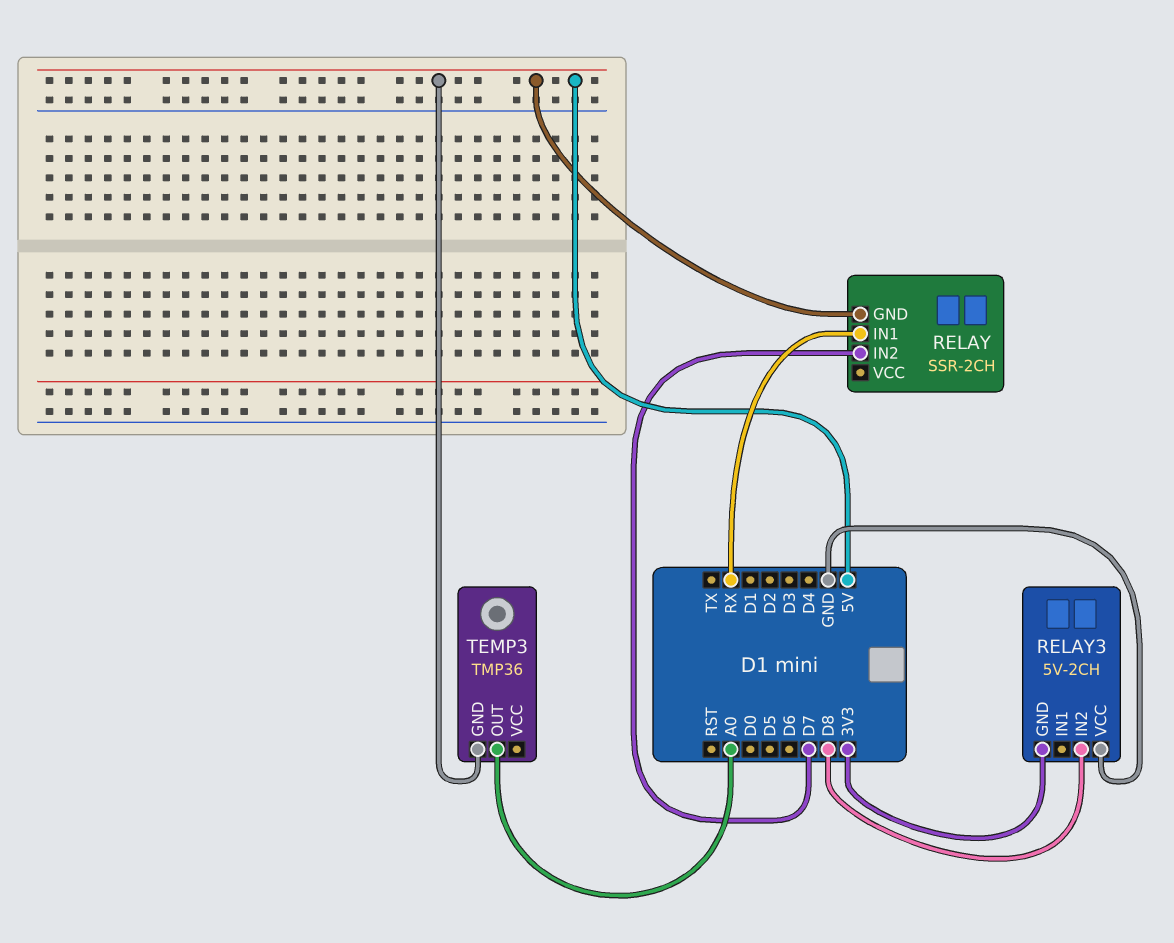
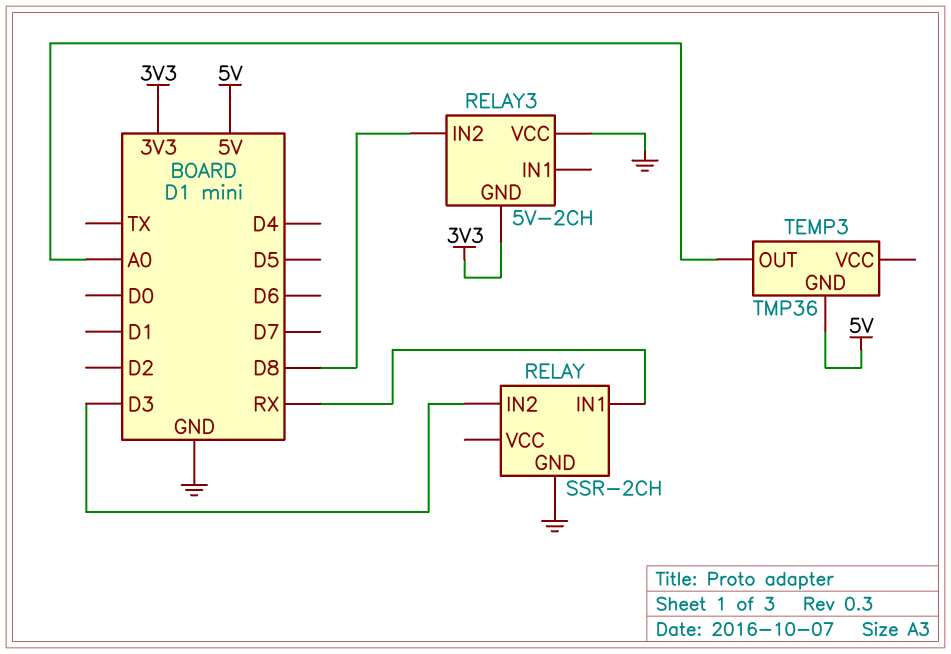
RELAY pin GND: 5V -> GND
RELAY pin IN2: D7 -> D3

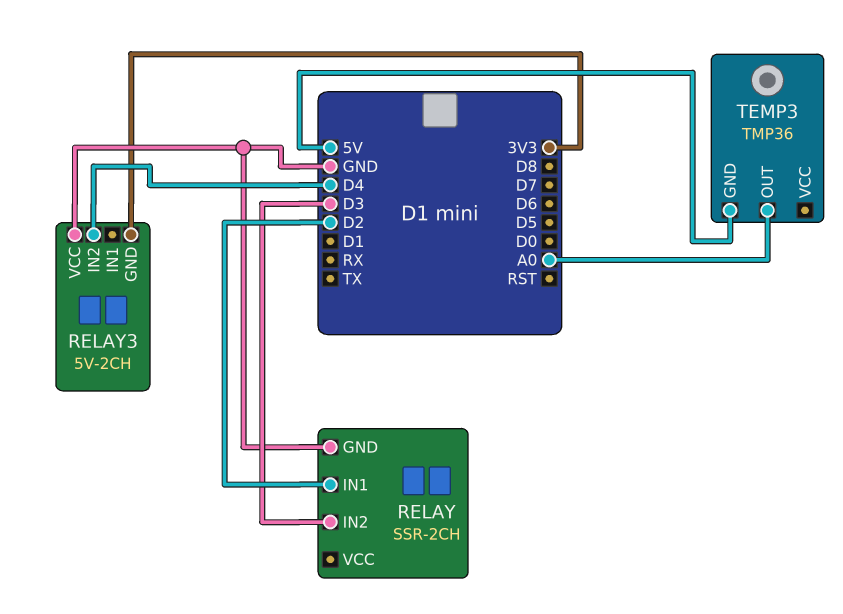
RELAY pin IN1: RX -> D2
RELAY3 pin IN2: D8 -> D4

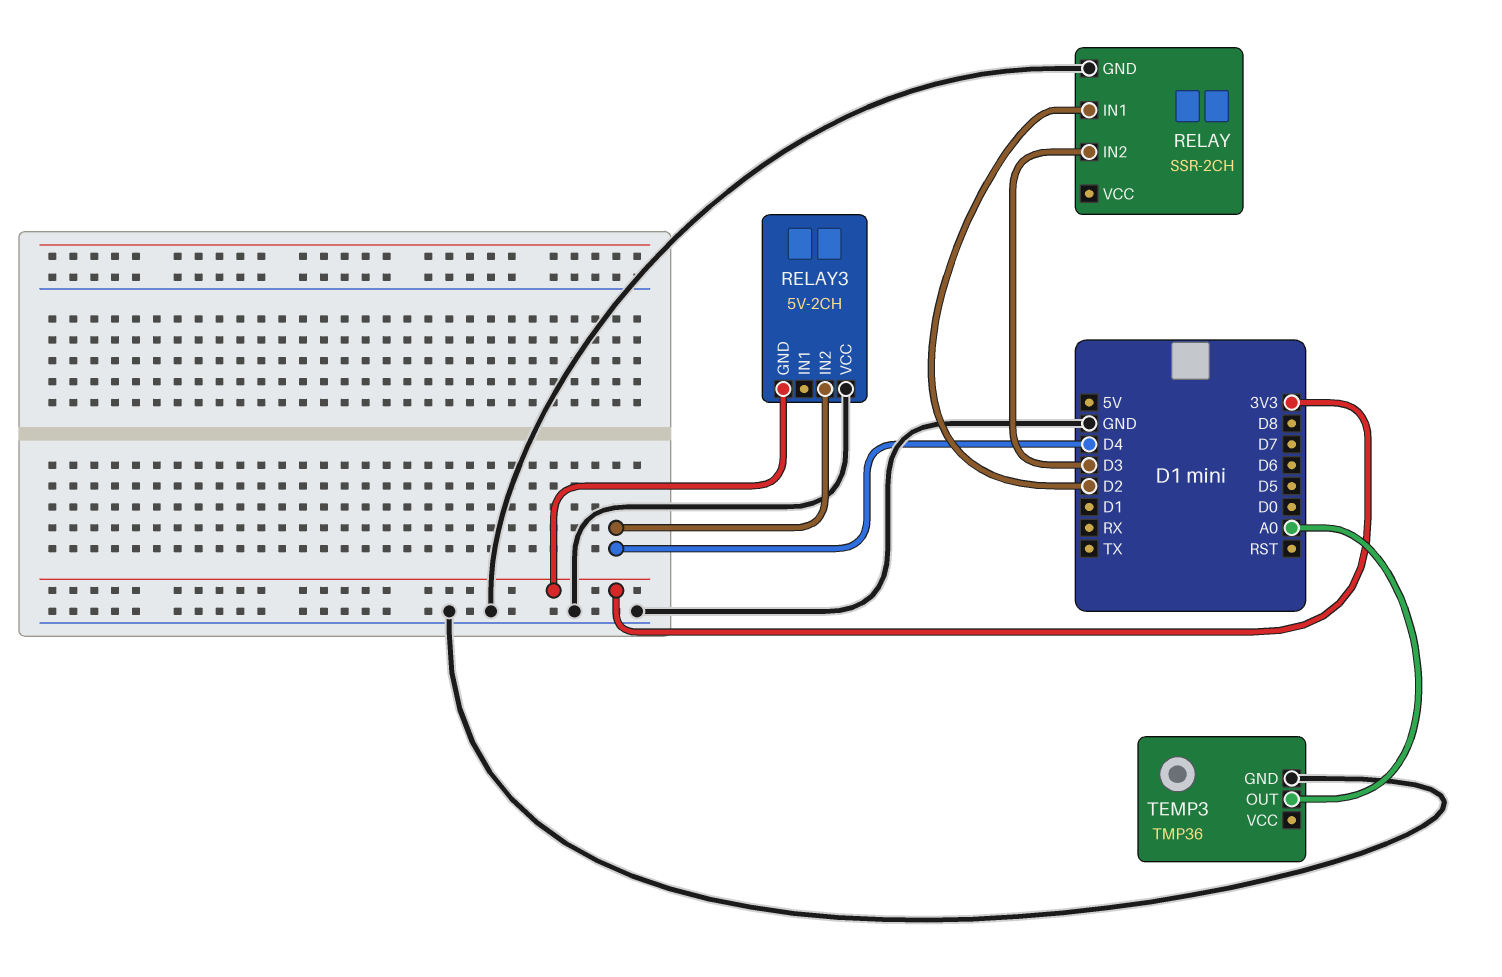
TEMP3 pin GND: 5V -> GND

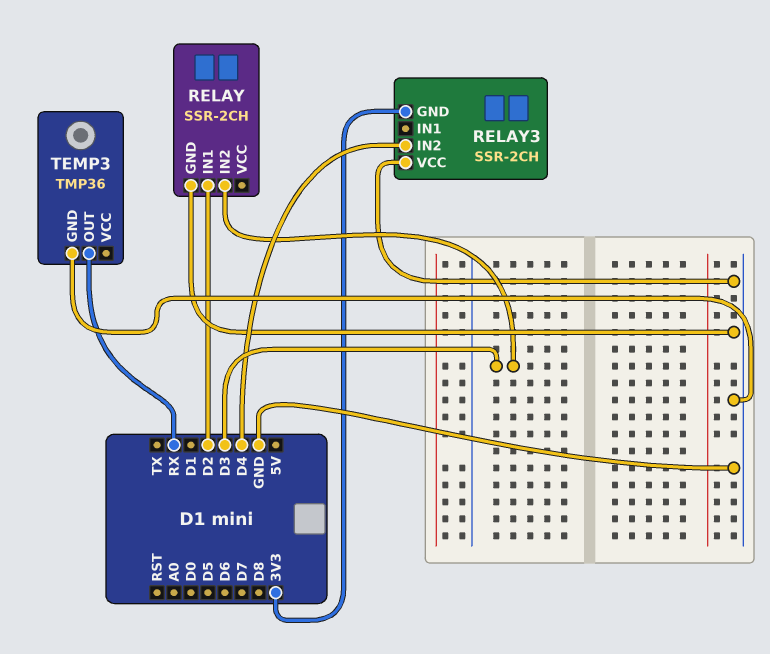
RELAY3: 5V-2CH -> SSR-2CH
TEMP3 pin OUT: A0 -> RX

